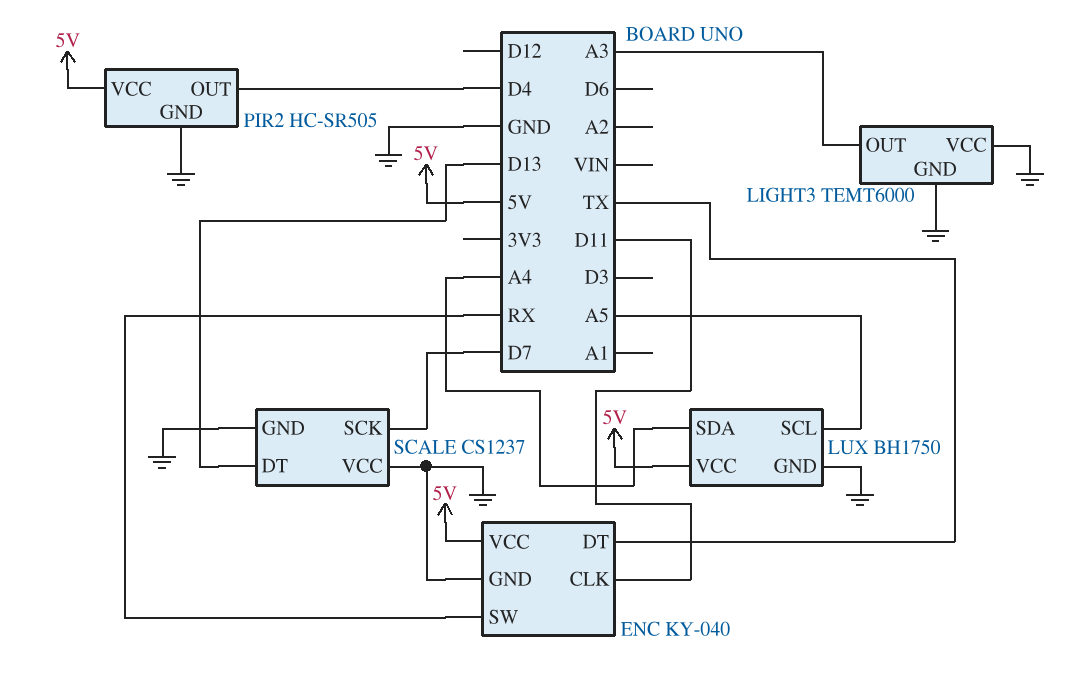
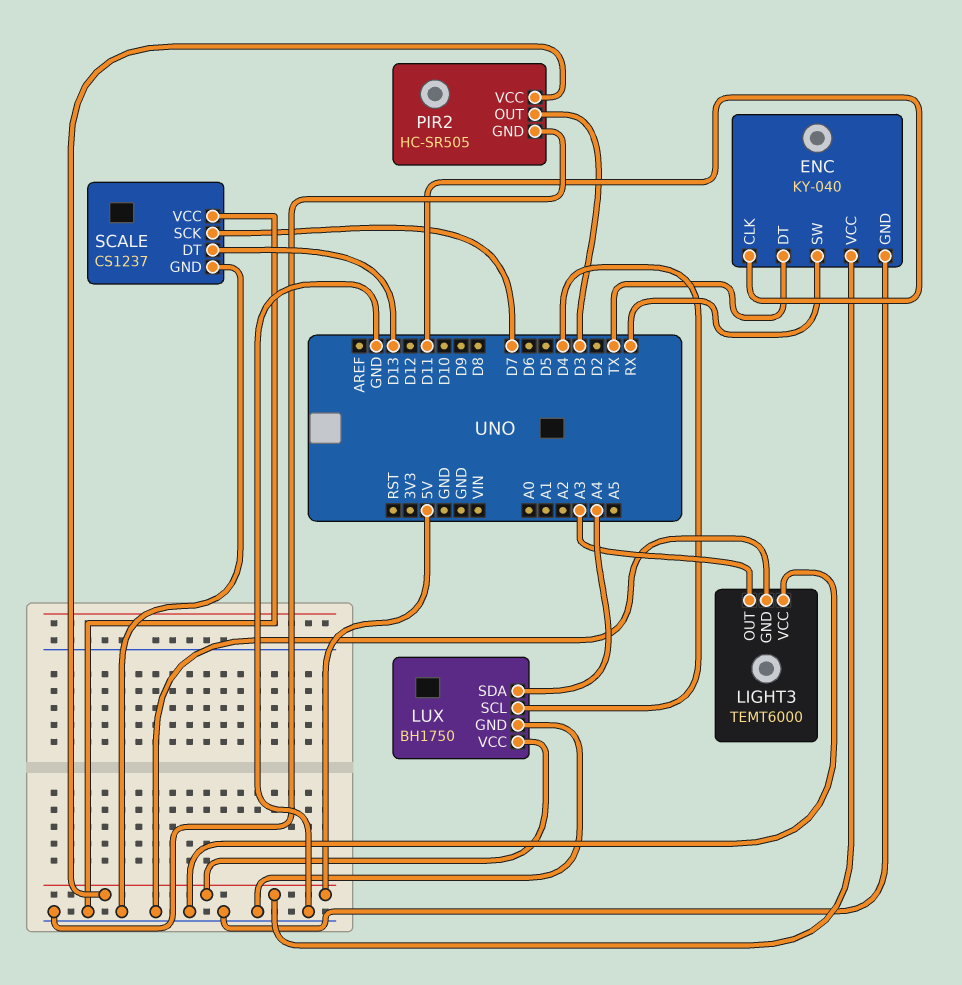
LUX pin SCL: A5 -> D4
PIR2 pin OUT: D4 -> D3

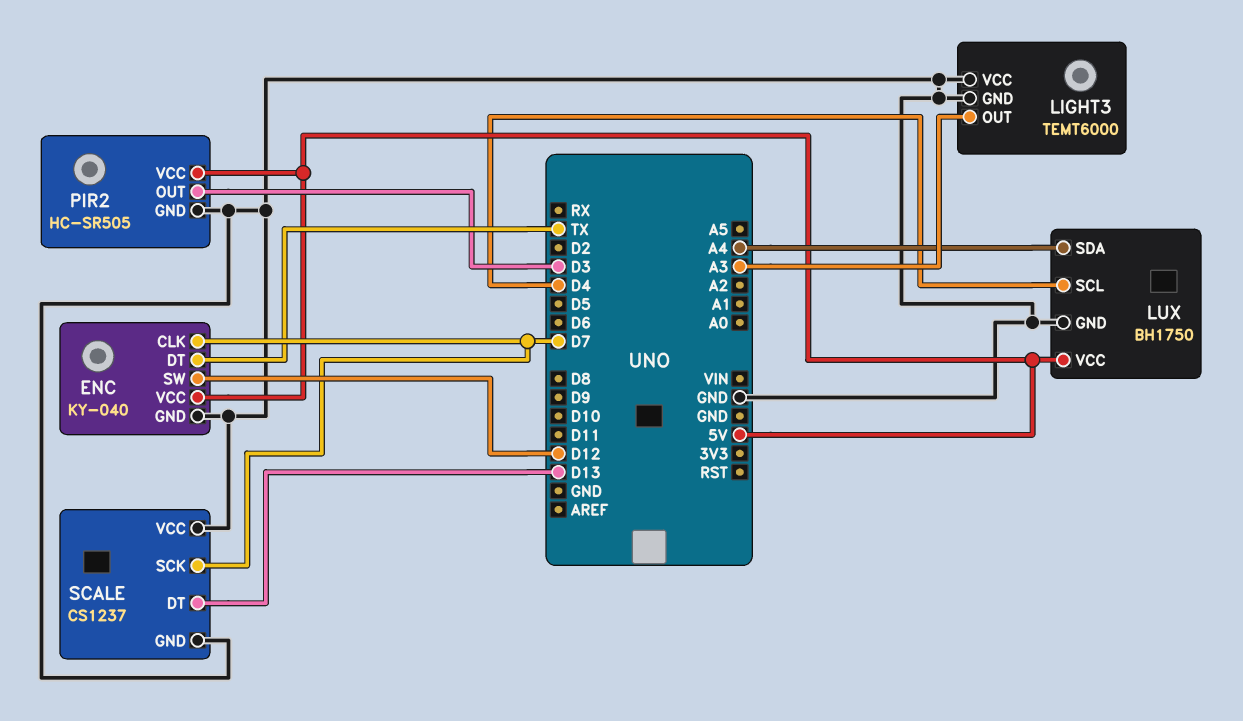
ENC pin CLK: D11 -> D7
ENC pin SW: RX -> D12

